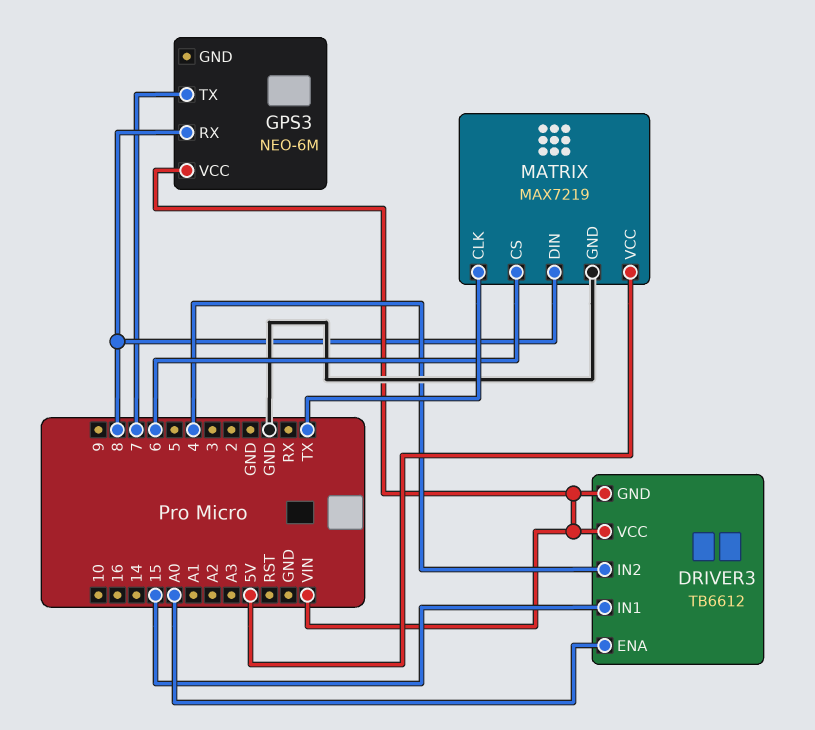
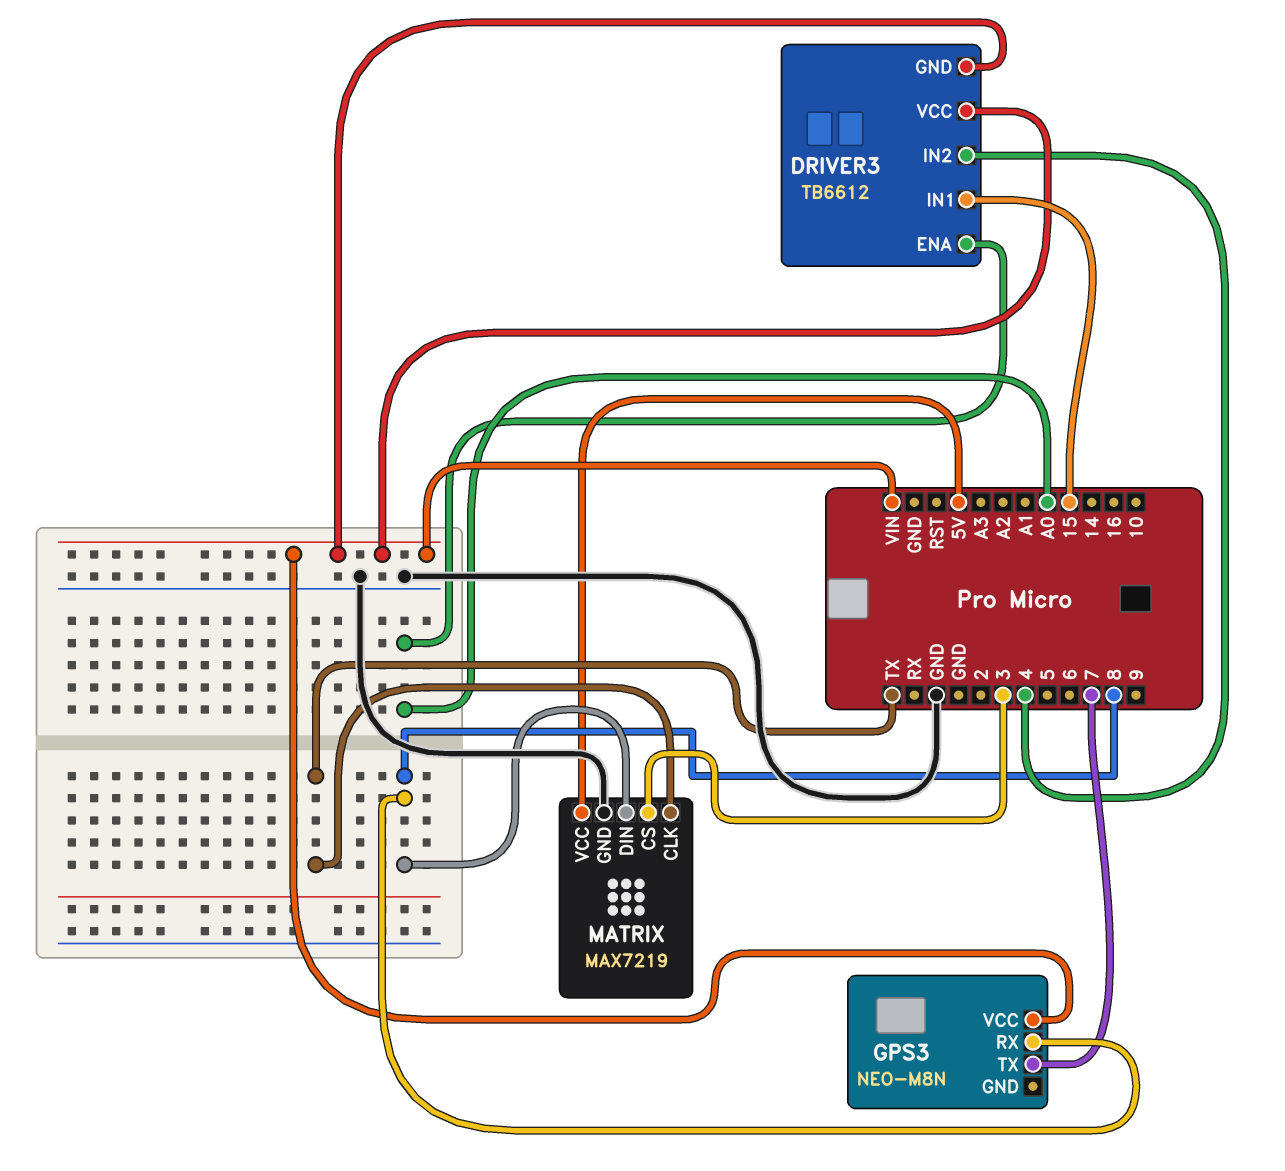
GPS3: NEO-6M -> NEO-M8N
MATRIX pin CS: 6 -> 3

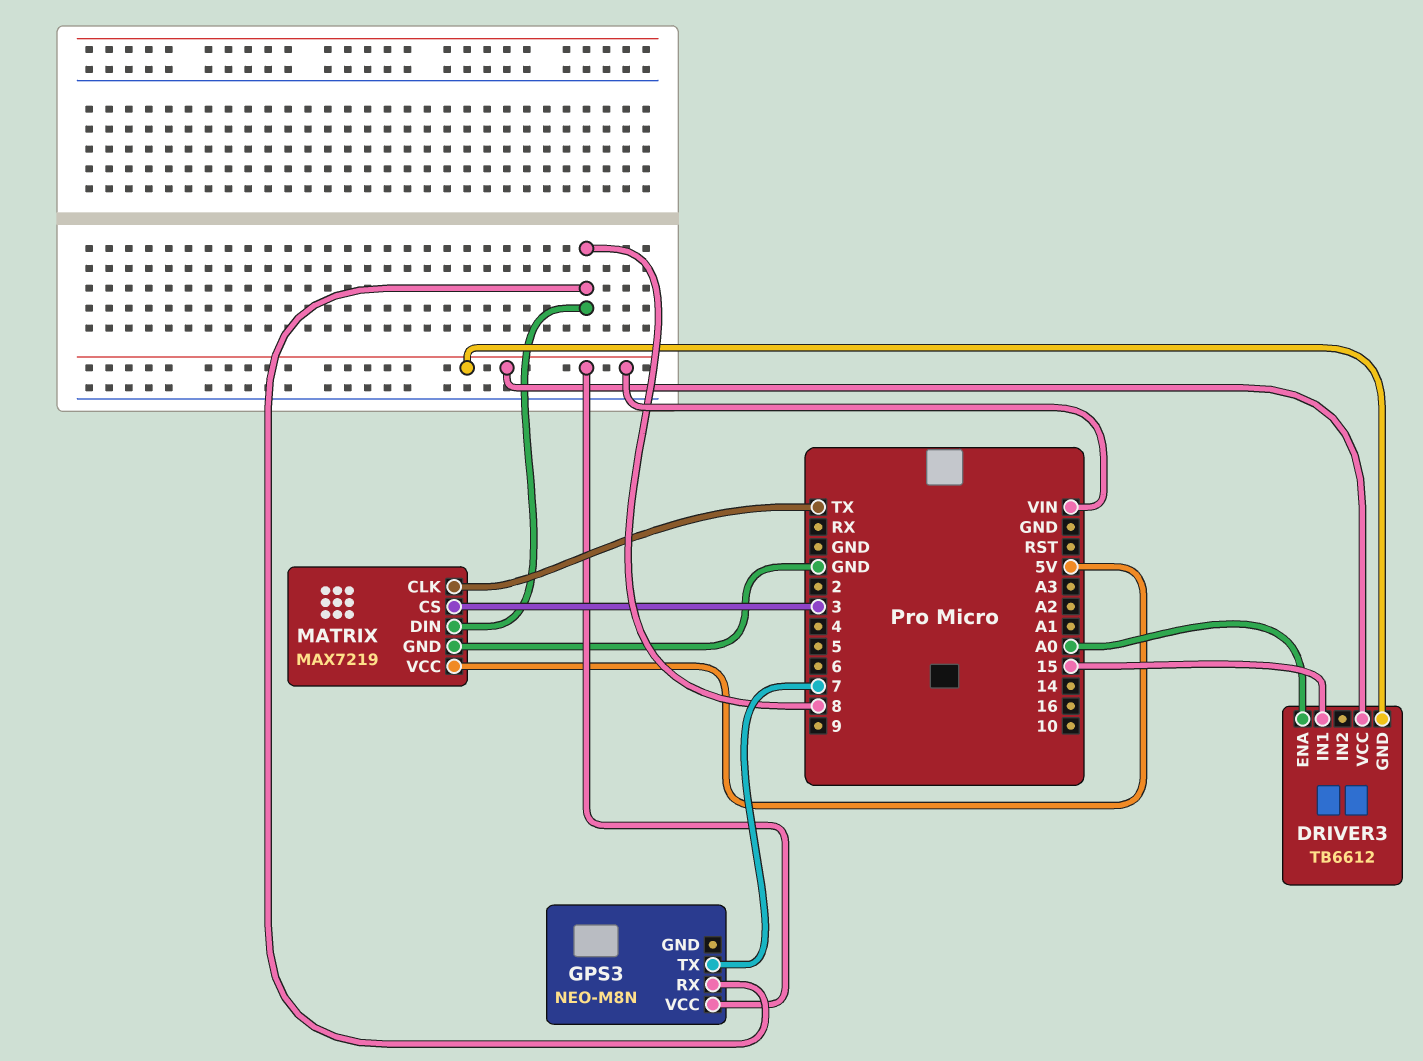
DRIVER3 pin IN2: 4 -> none

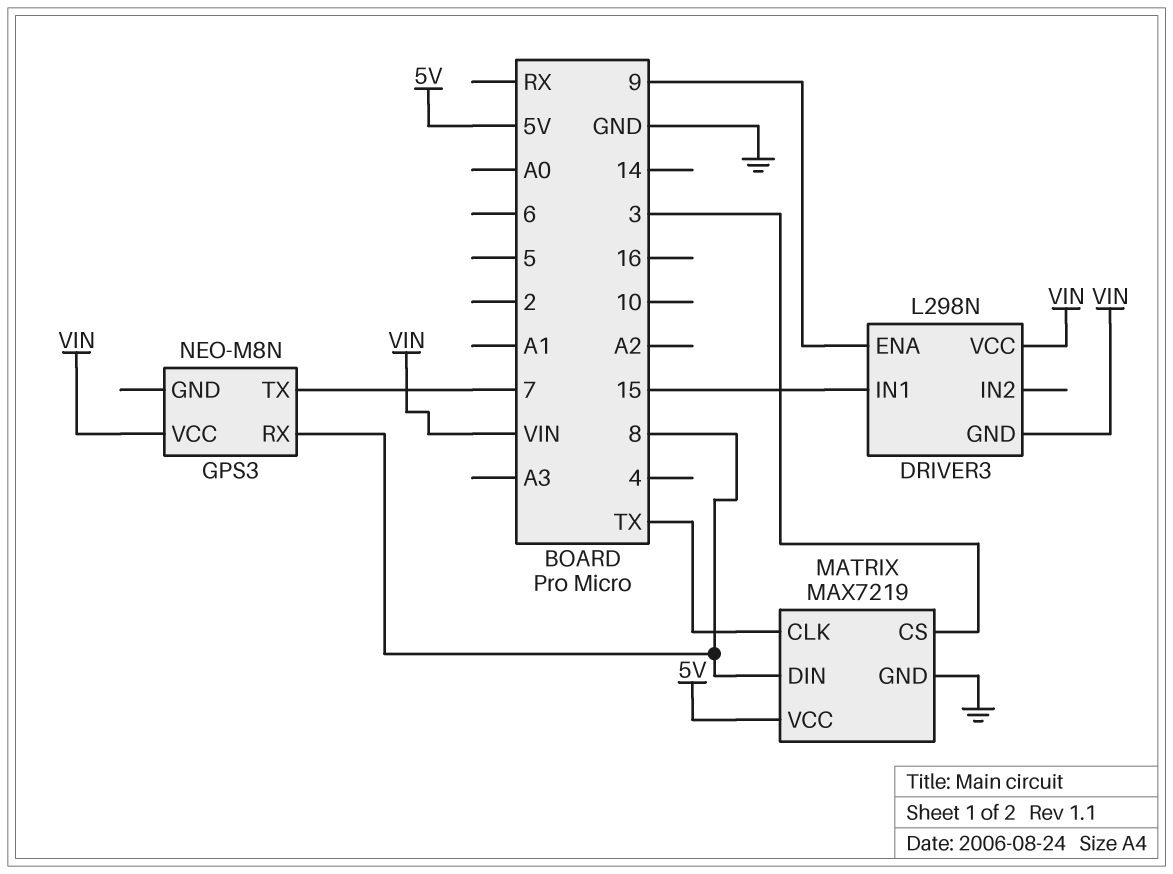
DRIVER3: TB6612 -> L298N
DRIVER3 pin ENA: A0 -> 9

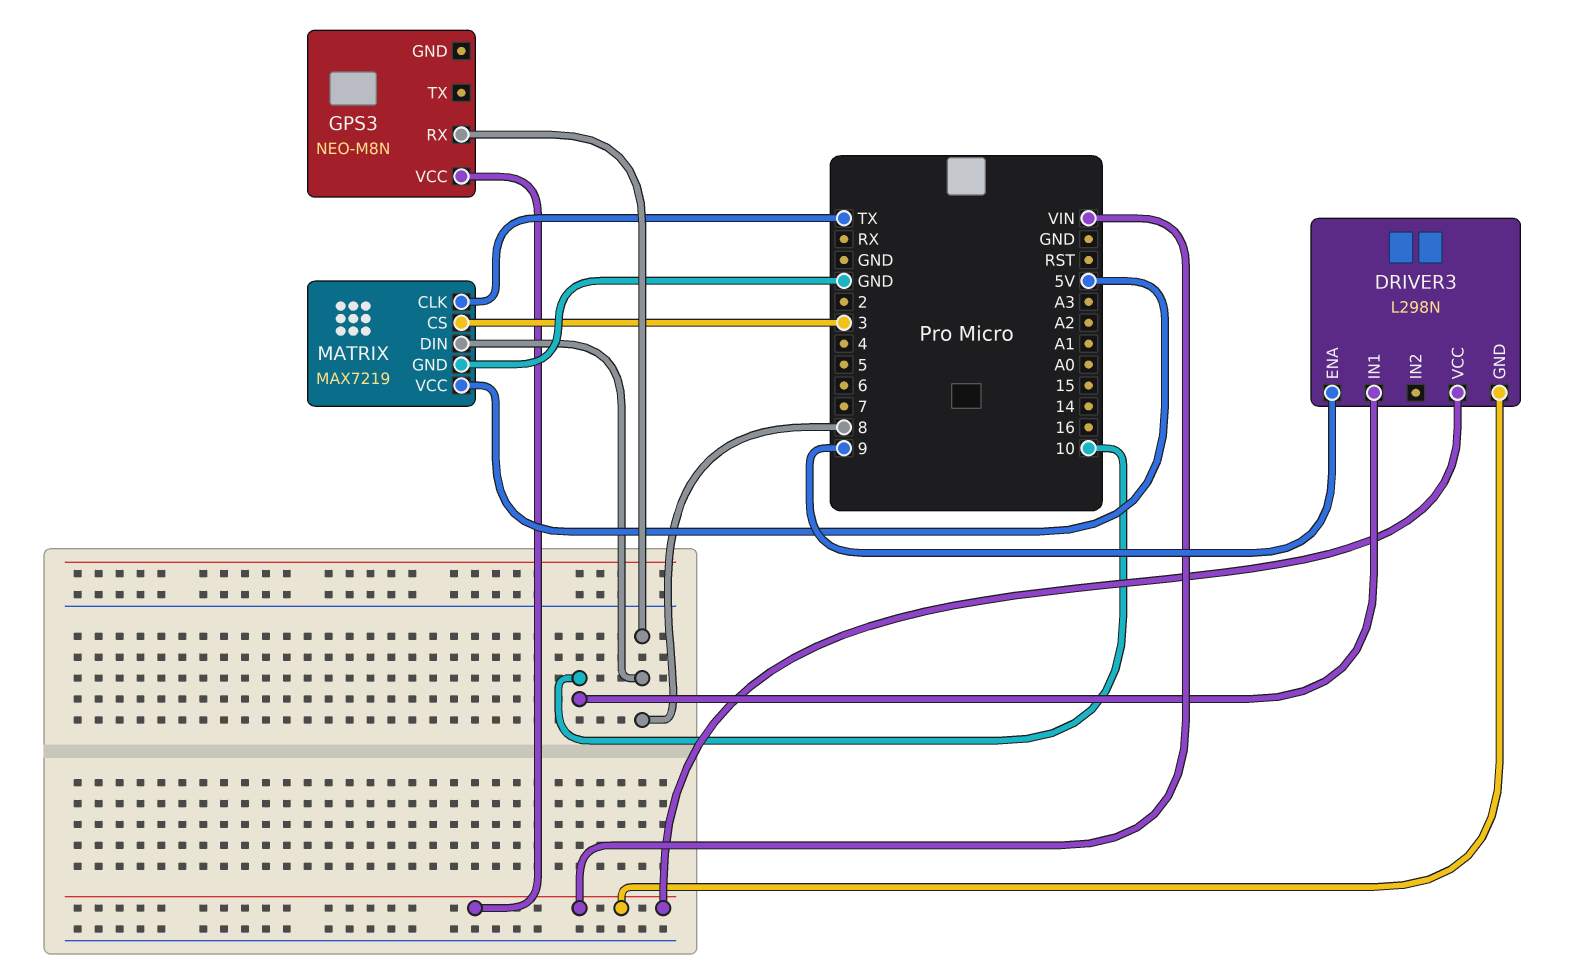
DRIVER3 pin IN1: 15 -> 10
GPS3 pin TX: 7 -> none

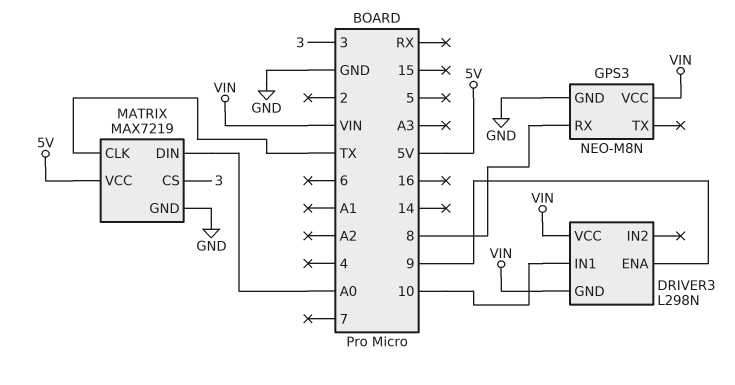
GPS3 pin GND: none -> GND
MATRIX pin DIN: 8 -> A0

